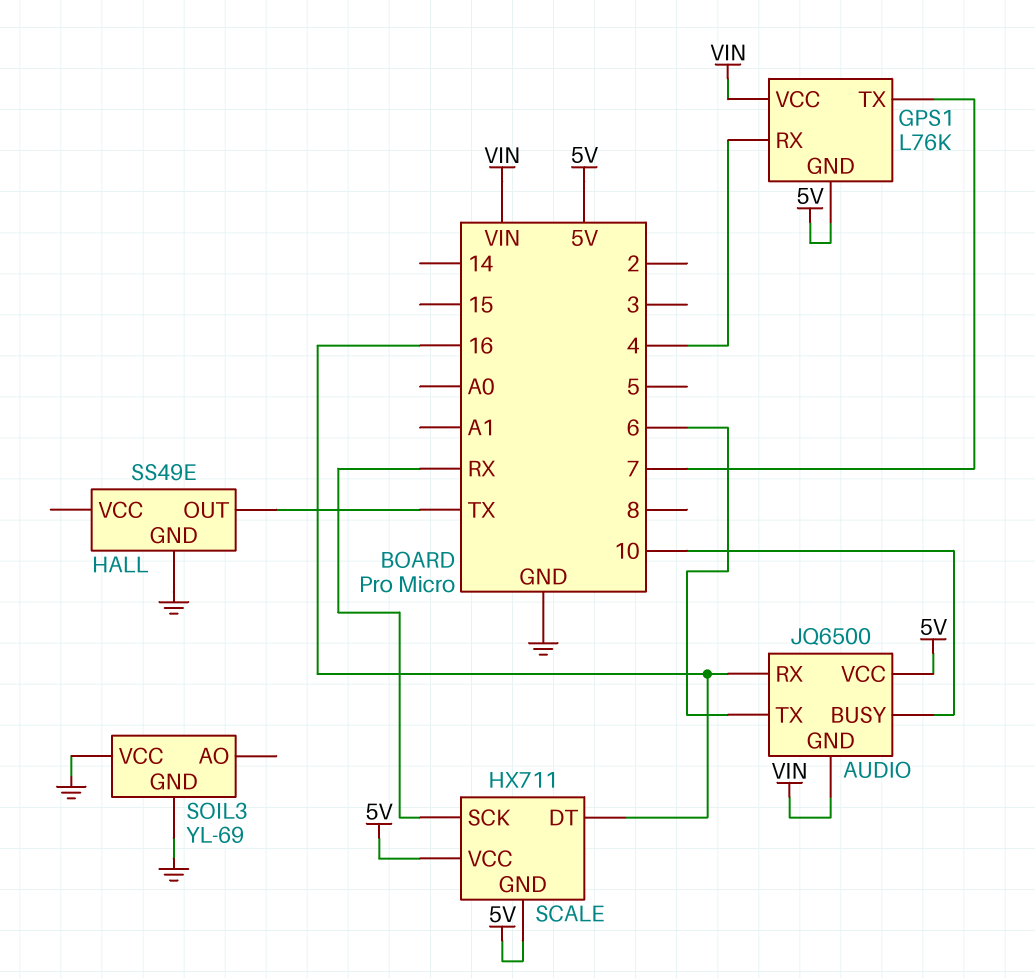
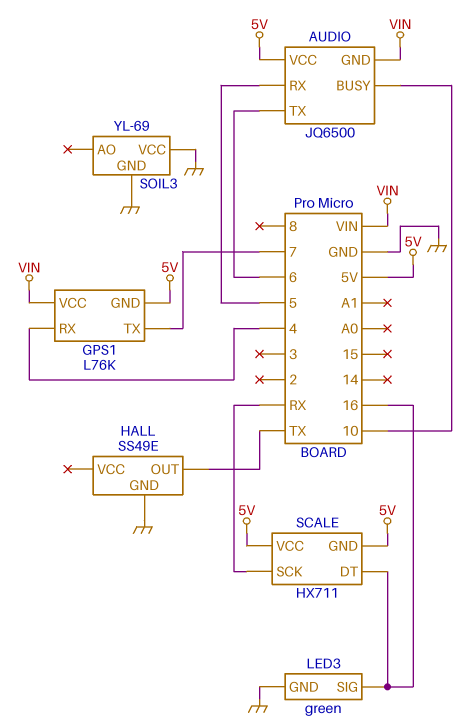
AUDIO pin RX: 16 -> 5
LED3: none -> green
LED3 pin GND: none -> GND
LED3 pin SIG: none -> 16

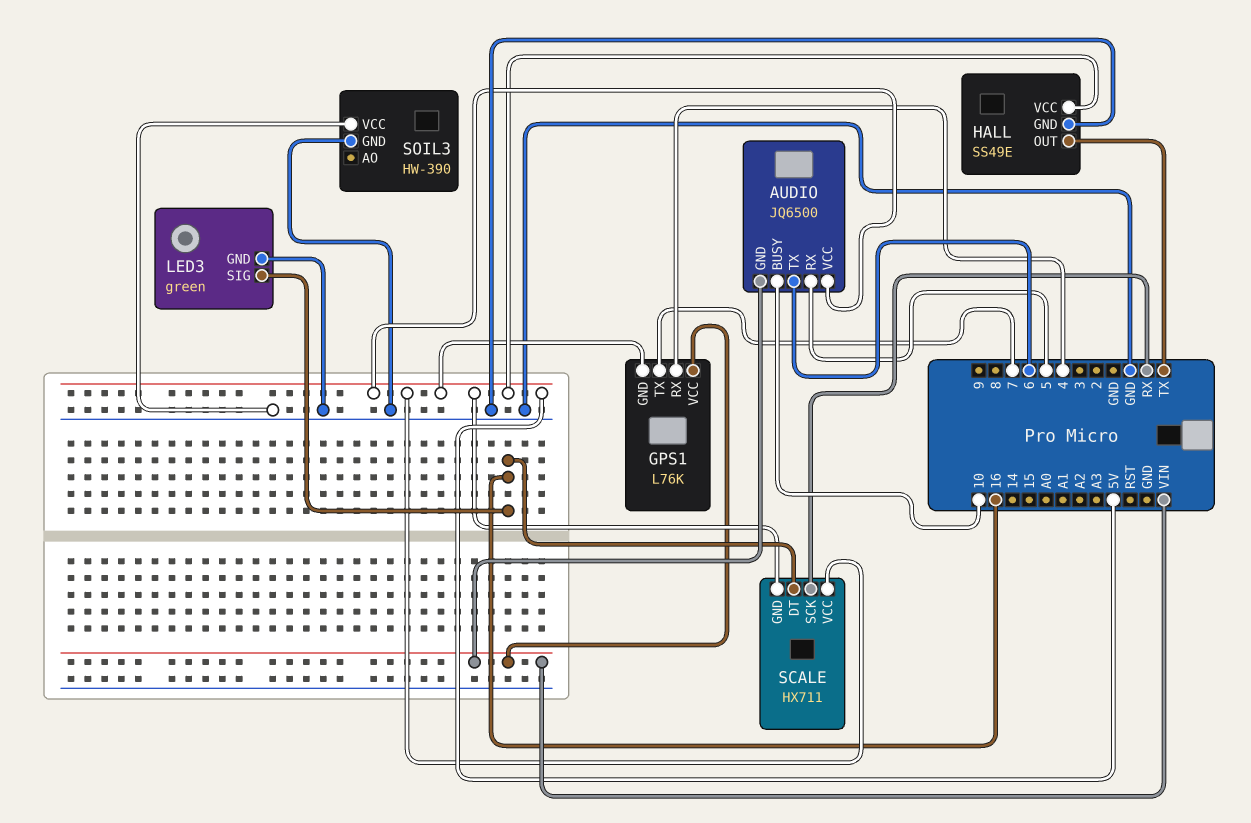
HALL pin VCC: none -> 5V
SOIL3: YL-69 -> HW-390

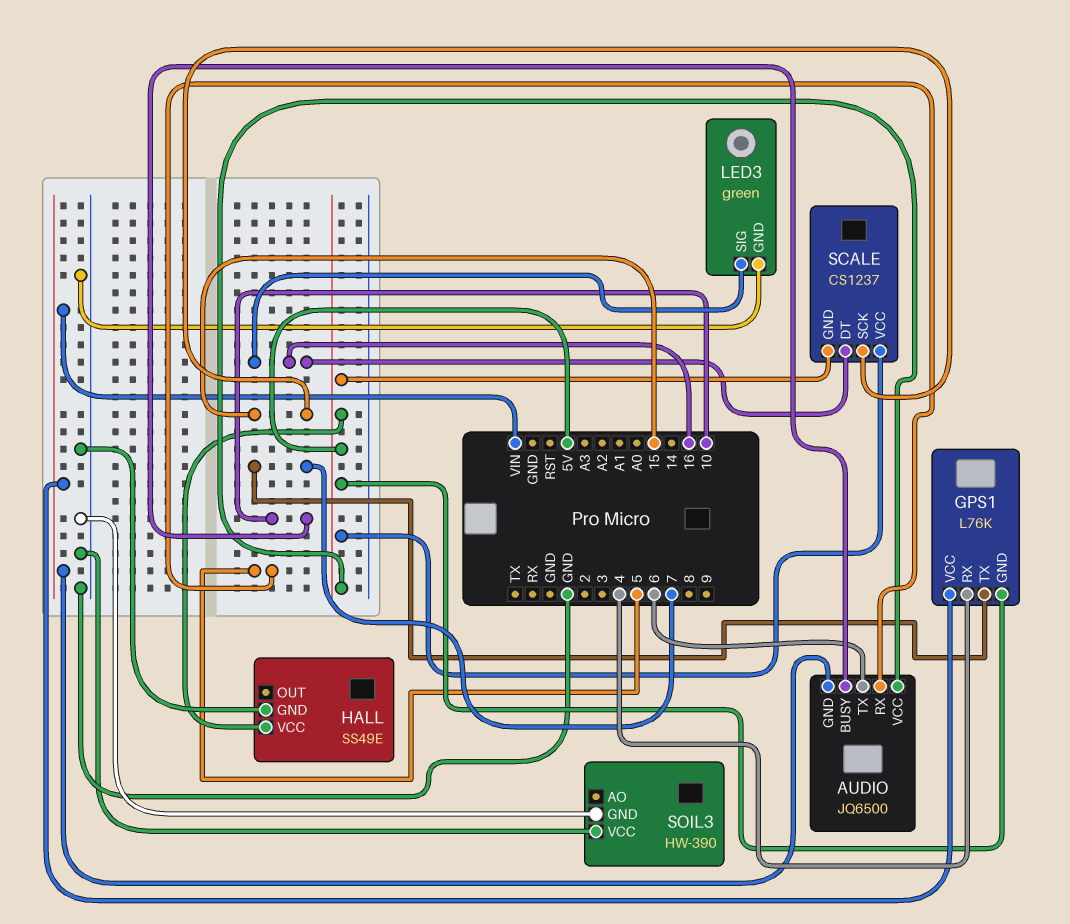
HALL pin OUT: TX -> none
SCALE: HX711 -> CS1237
SCALE pin SCK: RX -> 15

